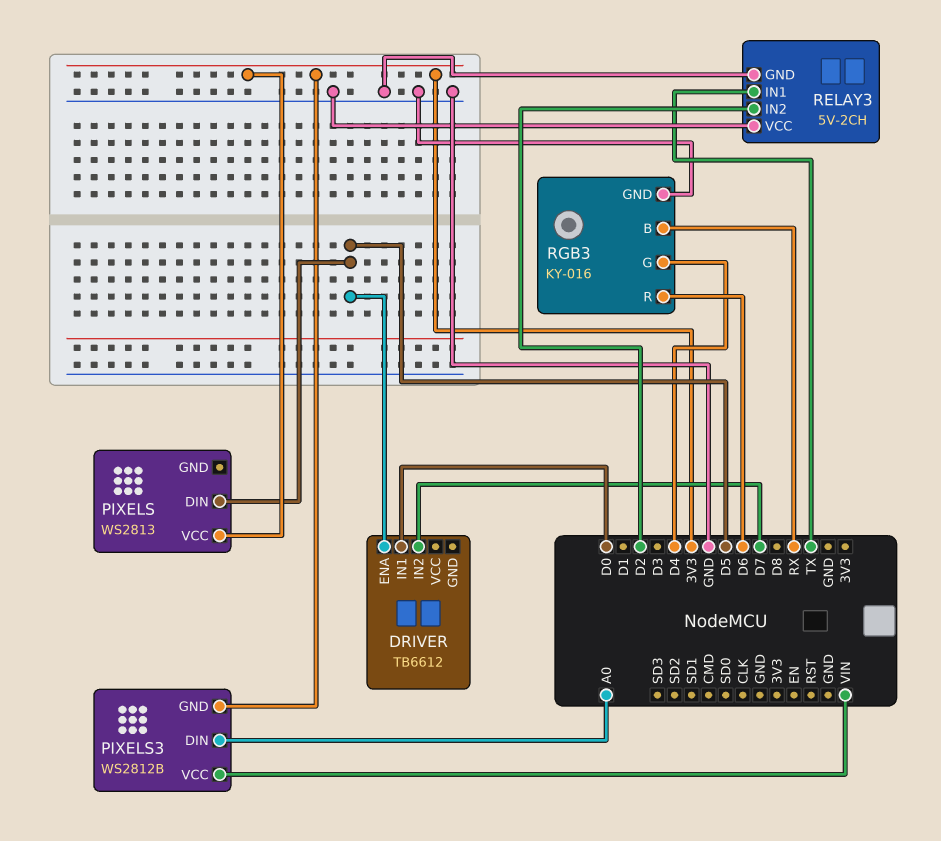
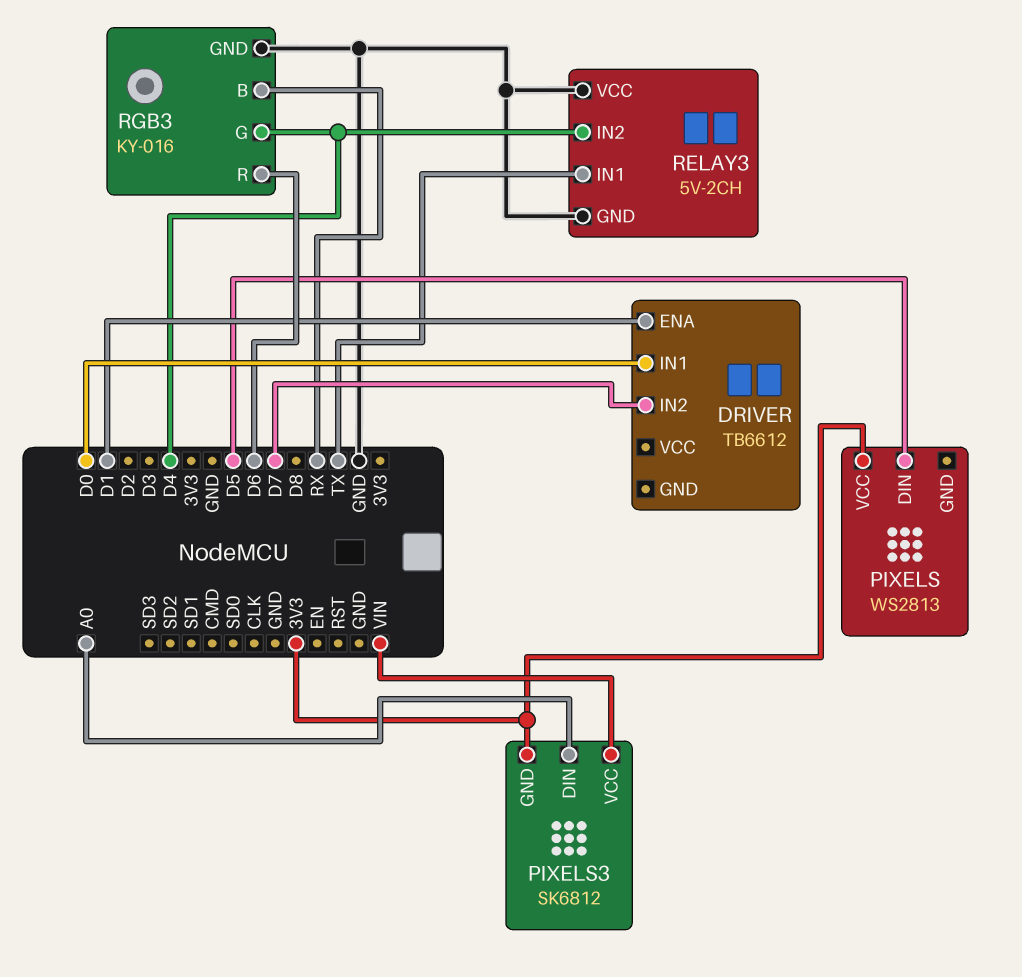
DRIVER pin ENA: D5 -> D1
PIXELS3: WS2812B -> SK6812
RELAY3 pin IN2: D2 -> D4

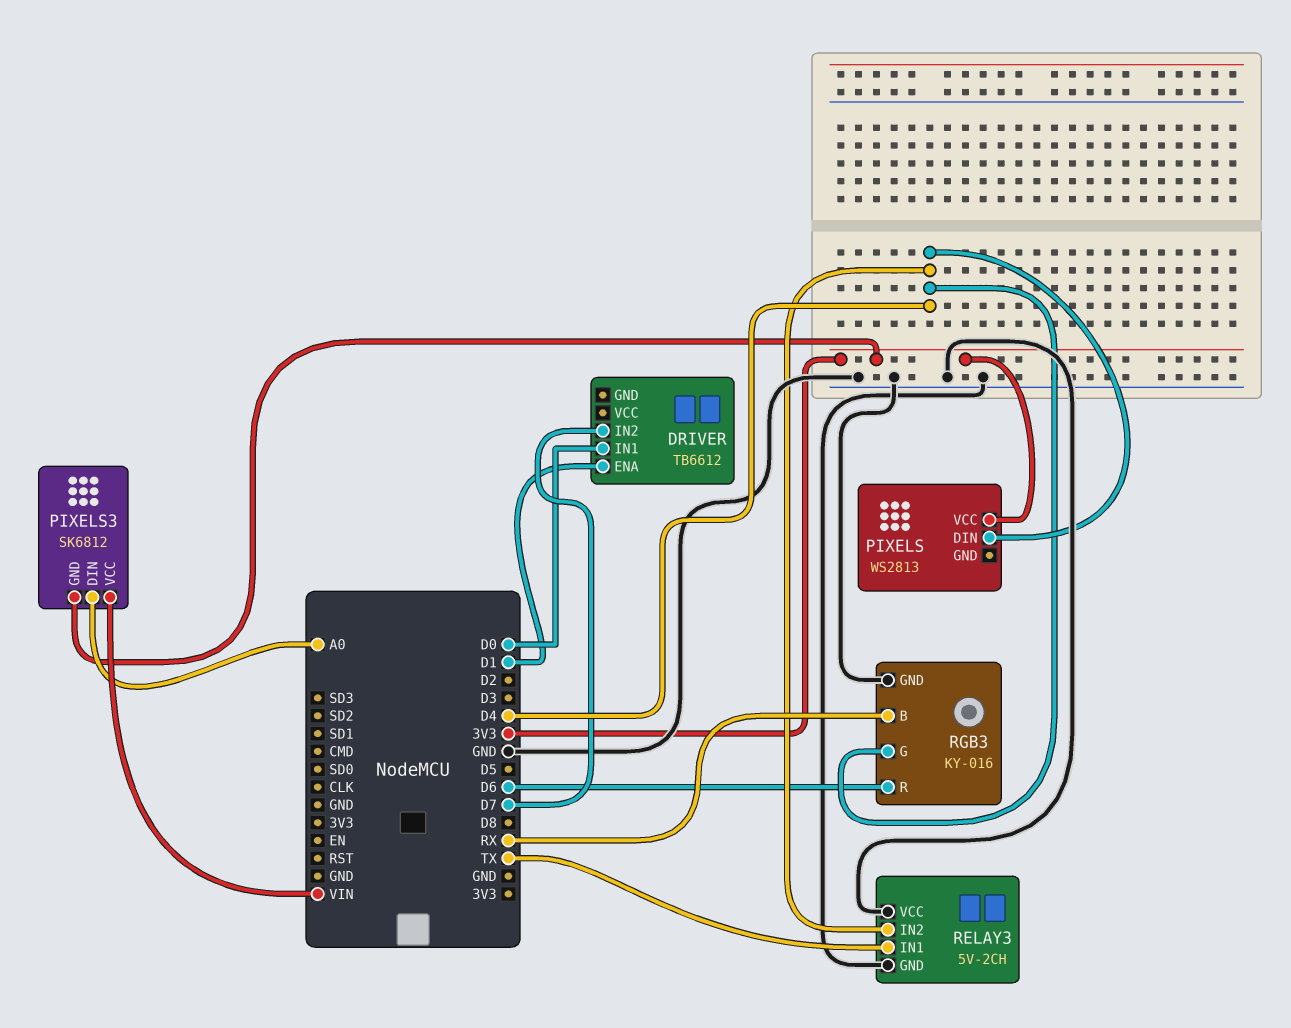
PIXELS pin DIN: D5 -> D4

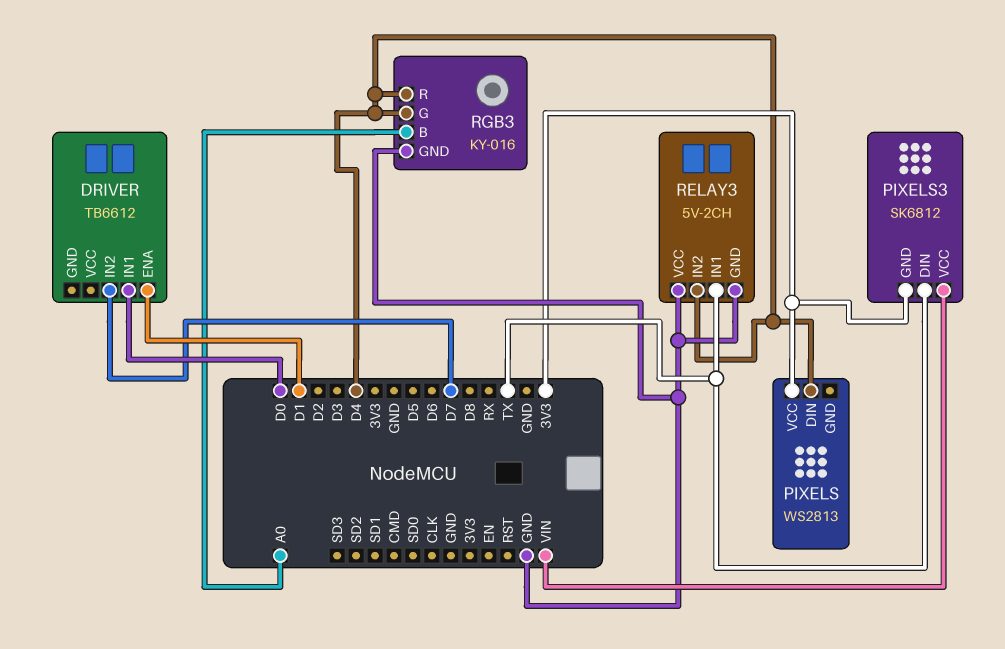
PIXELS3 pin DIN: A0 -> TX
RGB3 pin B: RX -> A0
RGB3 pin R: D6 -> D4

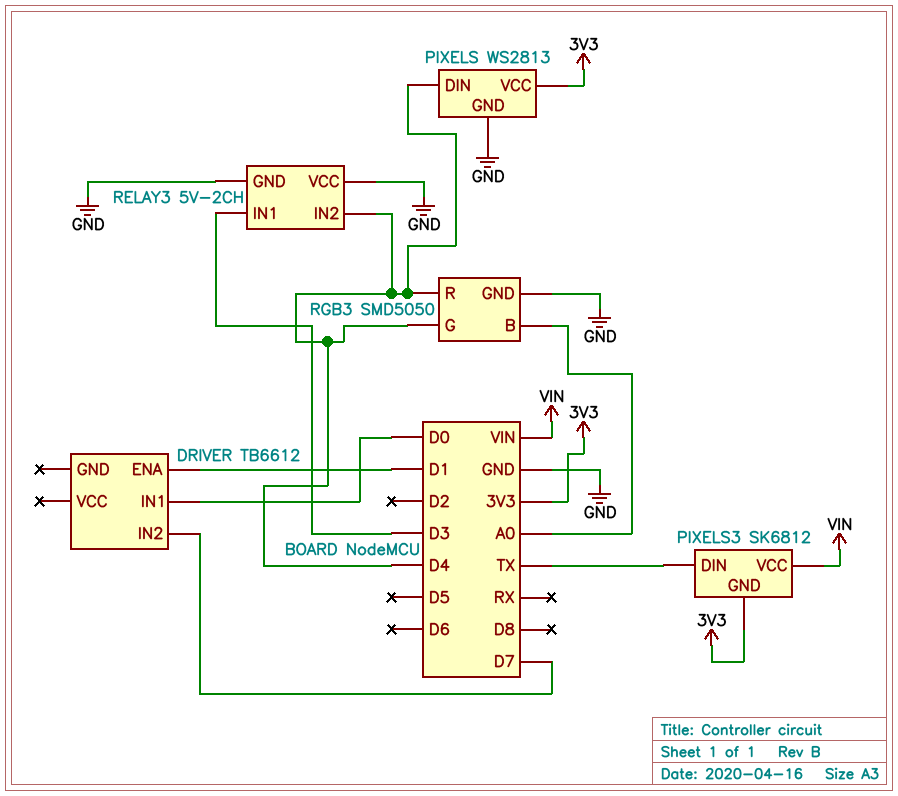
PIXELS pin GND: none -> GND
RELAY3 pin IN1: TX -> D3
RGB3: KY-016 -> SMD5050

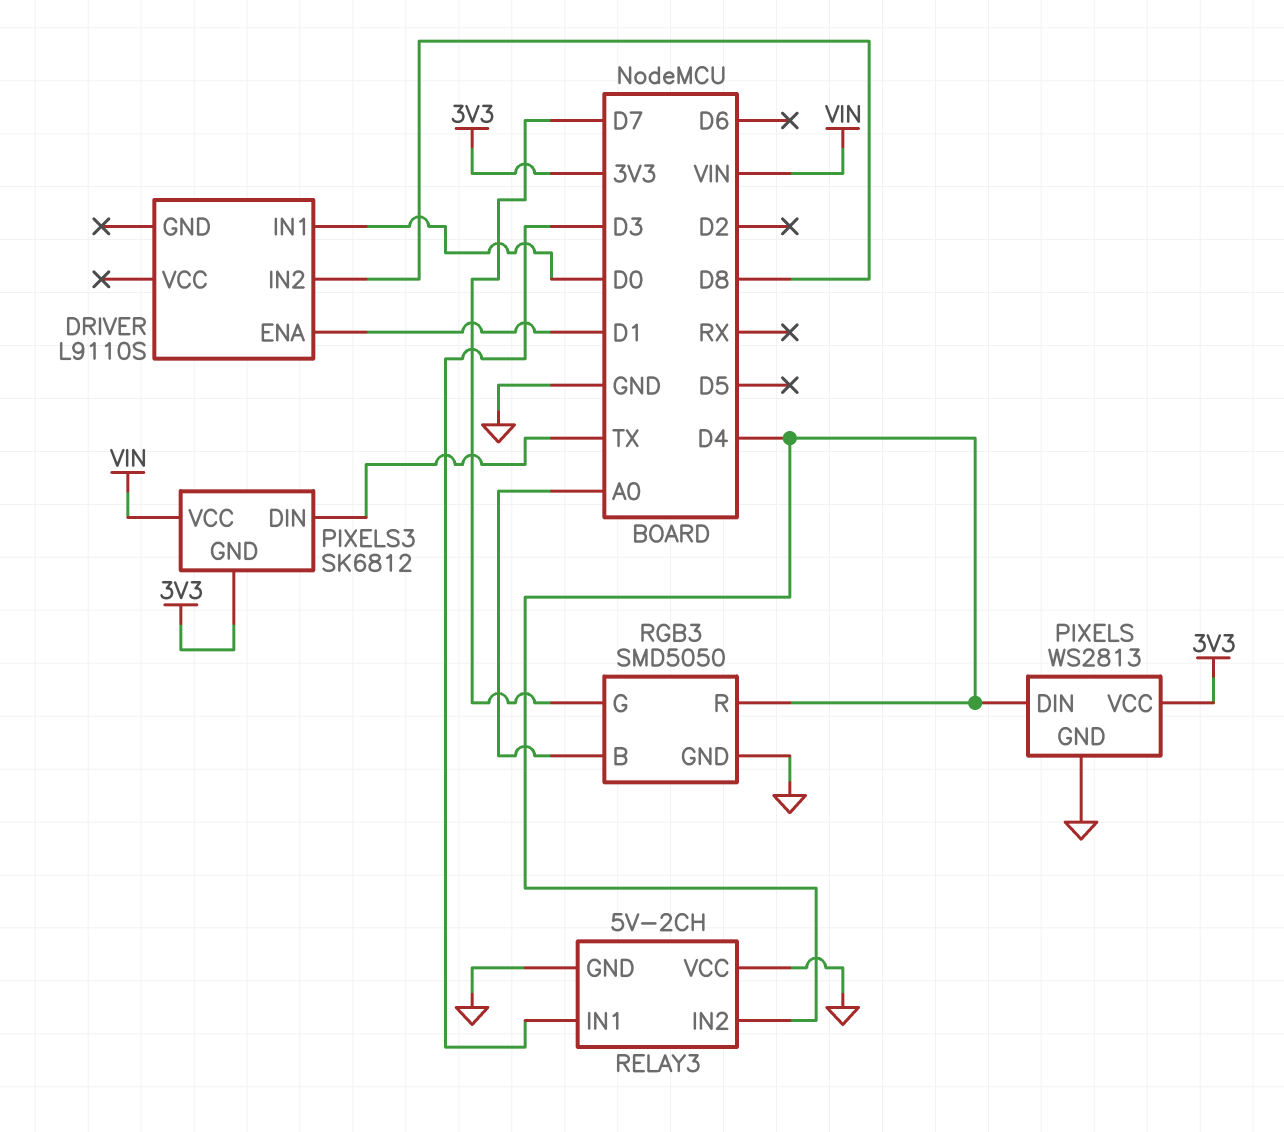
DRIVER: TB6612 -> L9110S
DRIVER pin IN2: D7 -> D8
RGB3 pin G: D4 -> D7

